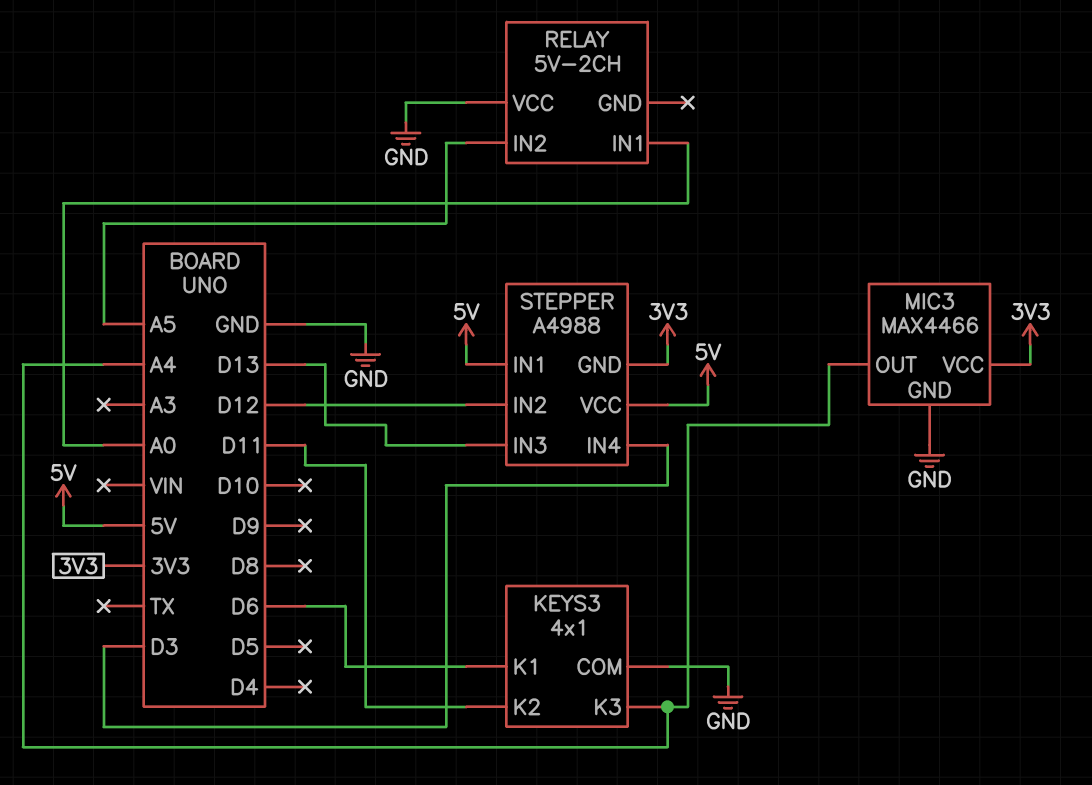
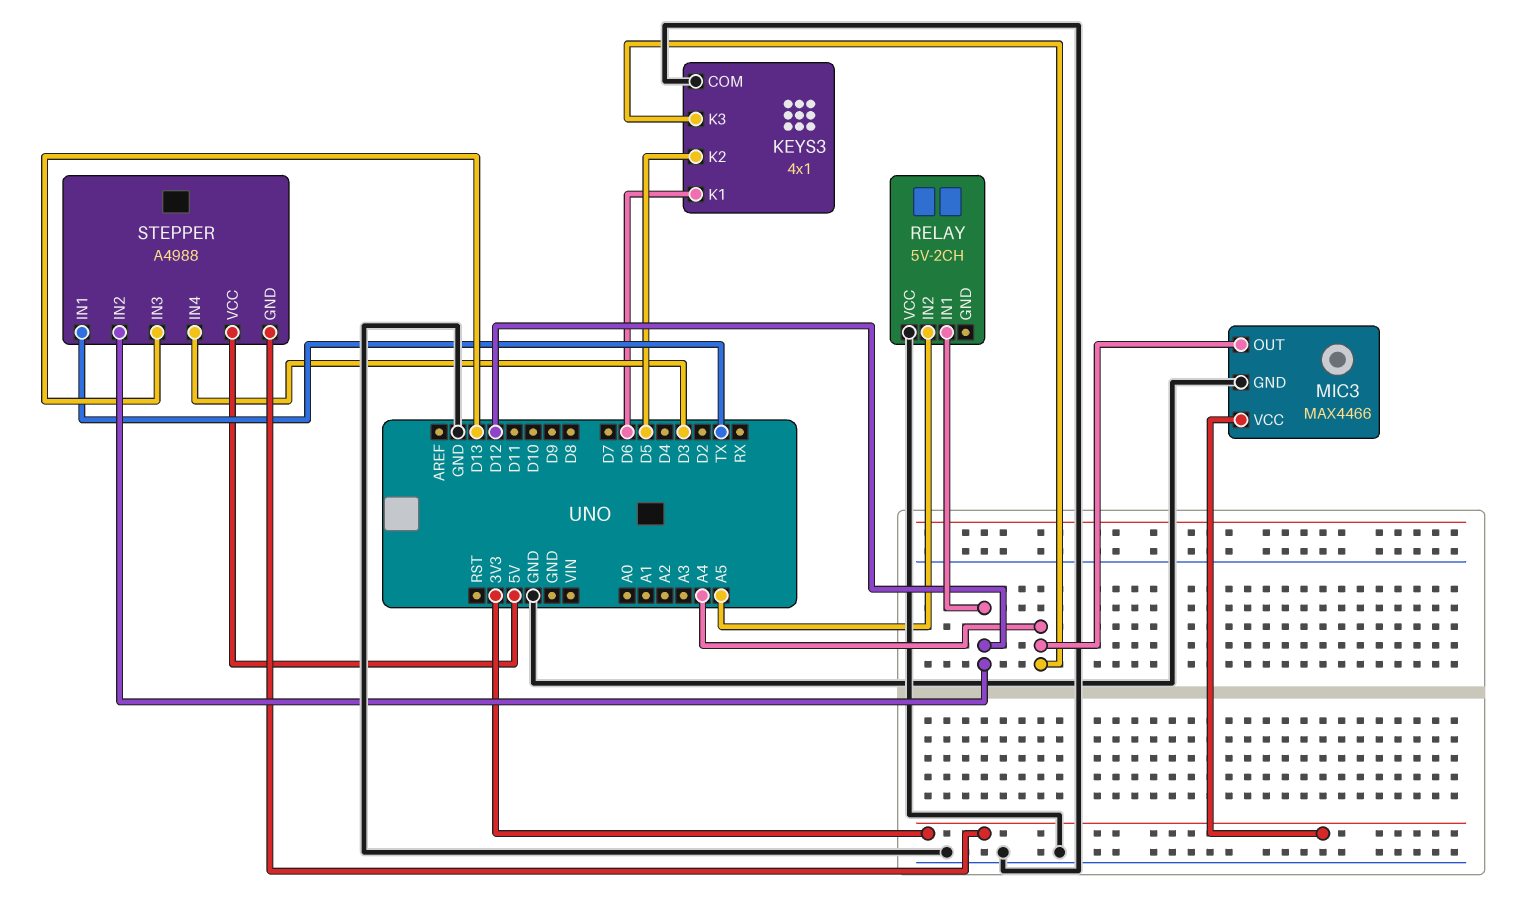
KEYS3 pin K2: D11 -> D5
RELAY pin IN1: A0 -> D12
STEPPER pin IN1: 5V -> TX

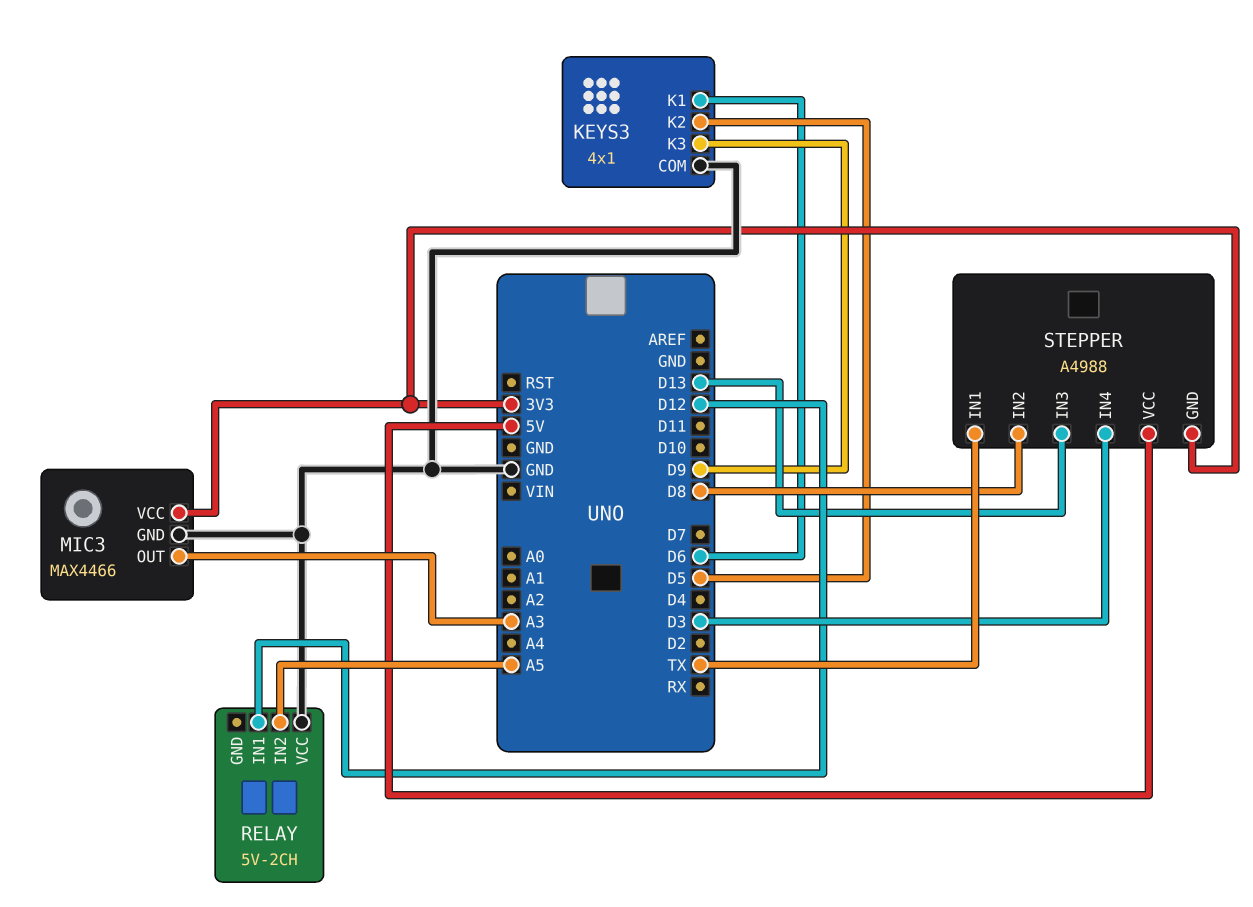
KEYS3 pin K3: A4 -> D9
MIC3 pin OUT: A4 -> A3
STEPPER pin IN2: D12 -> D8

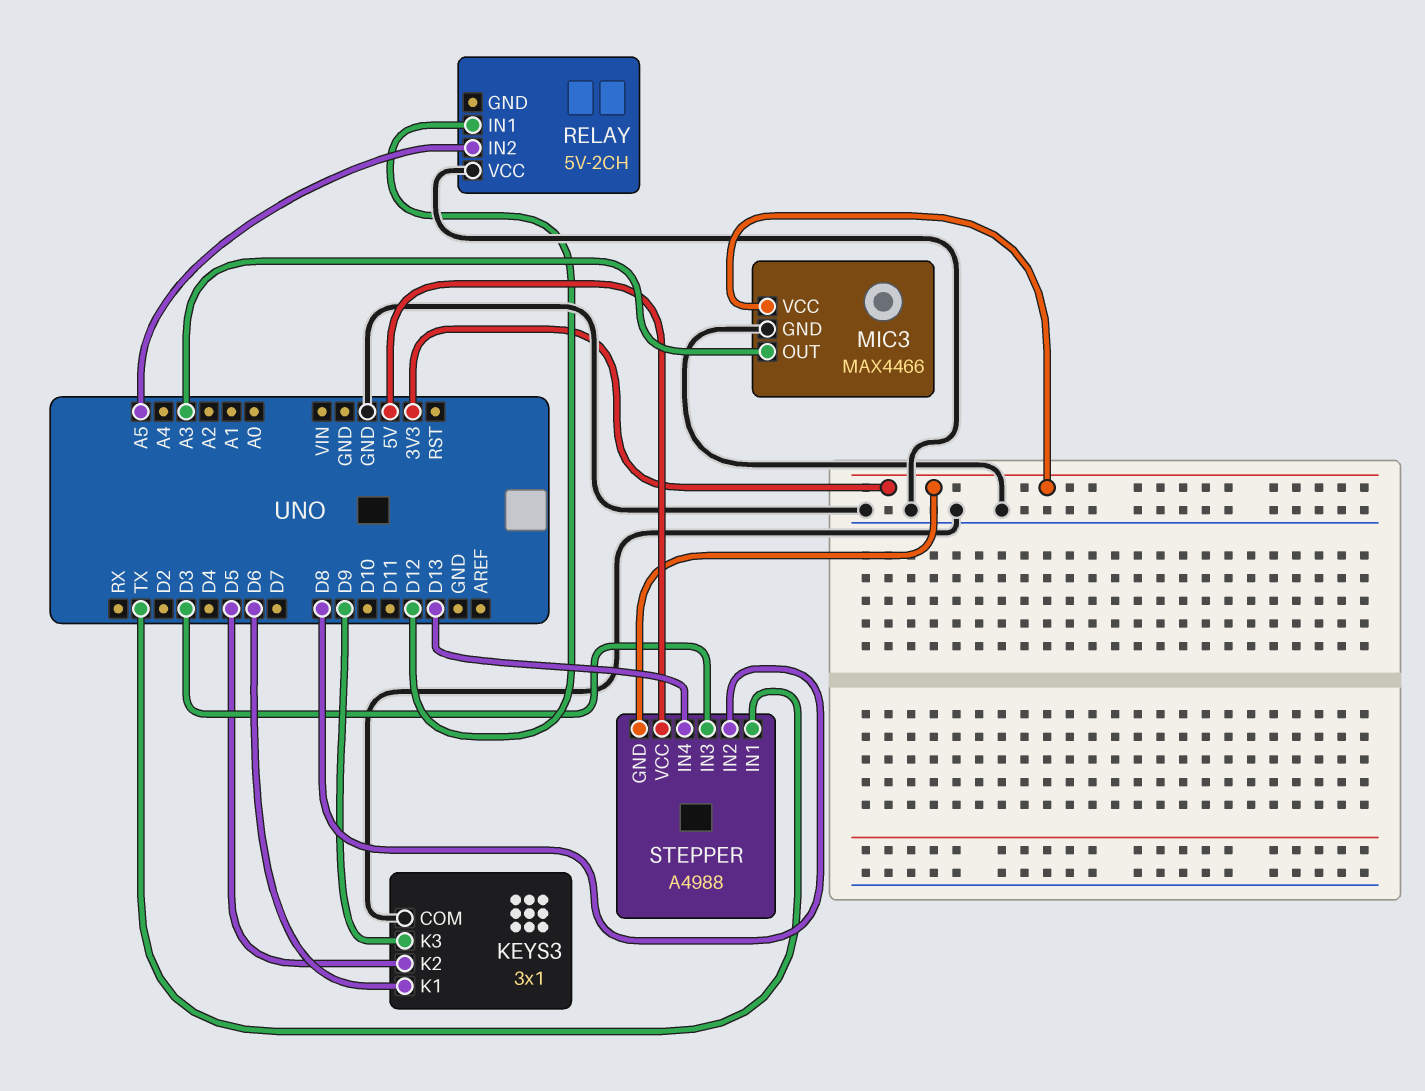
KEYS3: 4x1 -> 3x1
STEPPER pin IN3: D13 -> D3
STEPPER pin IN4: D3 -> D13

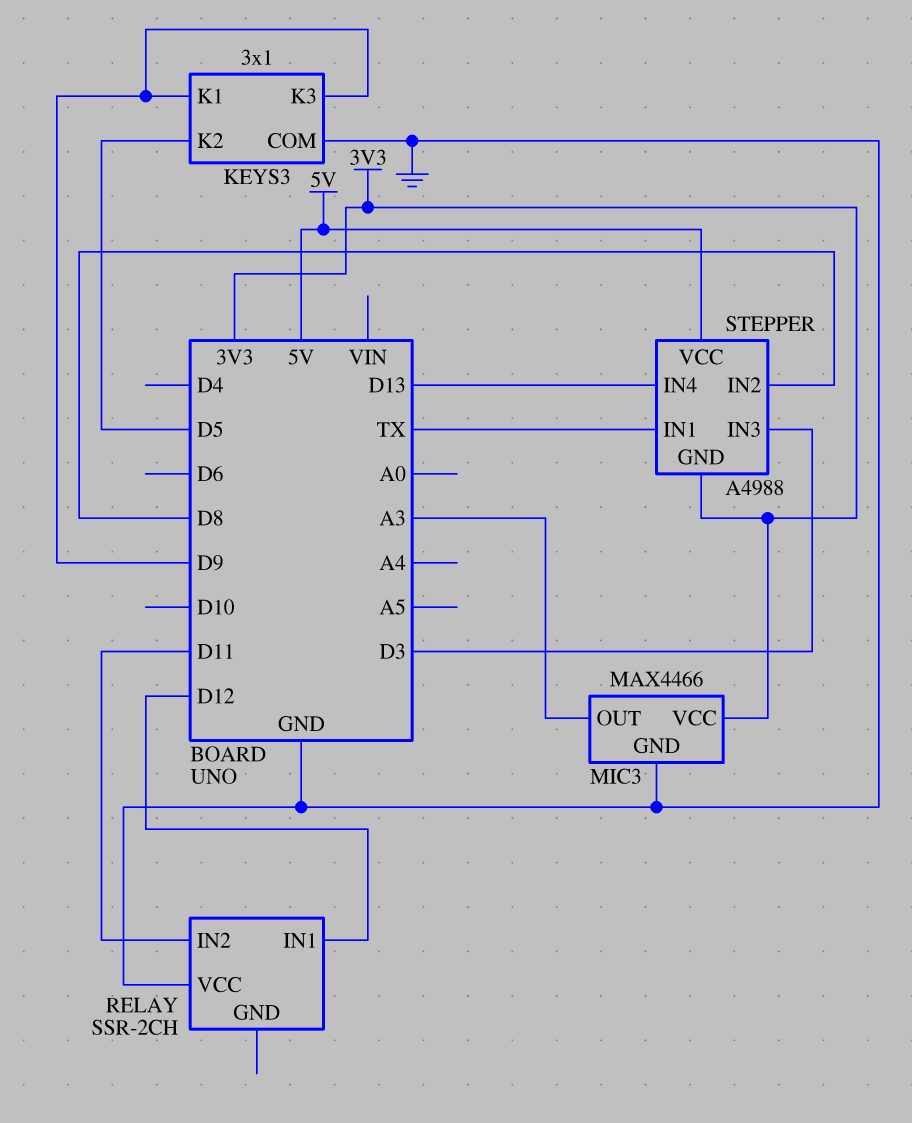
KEYS3 pin K1: D6 -> D9
RELAY: 5V-2CH -> SSR-2CH
RELAY pin IN2: A5 -> D11

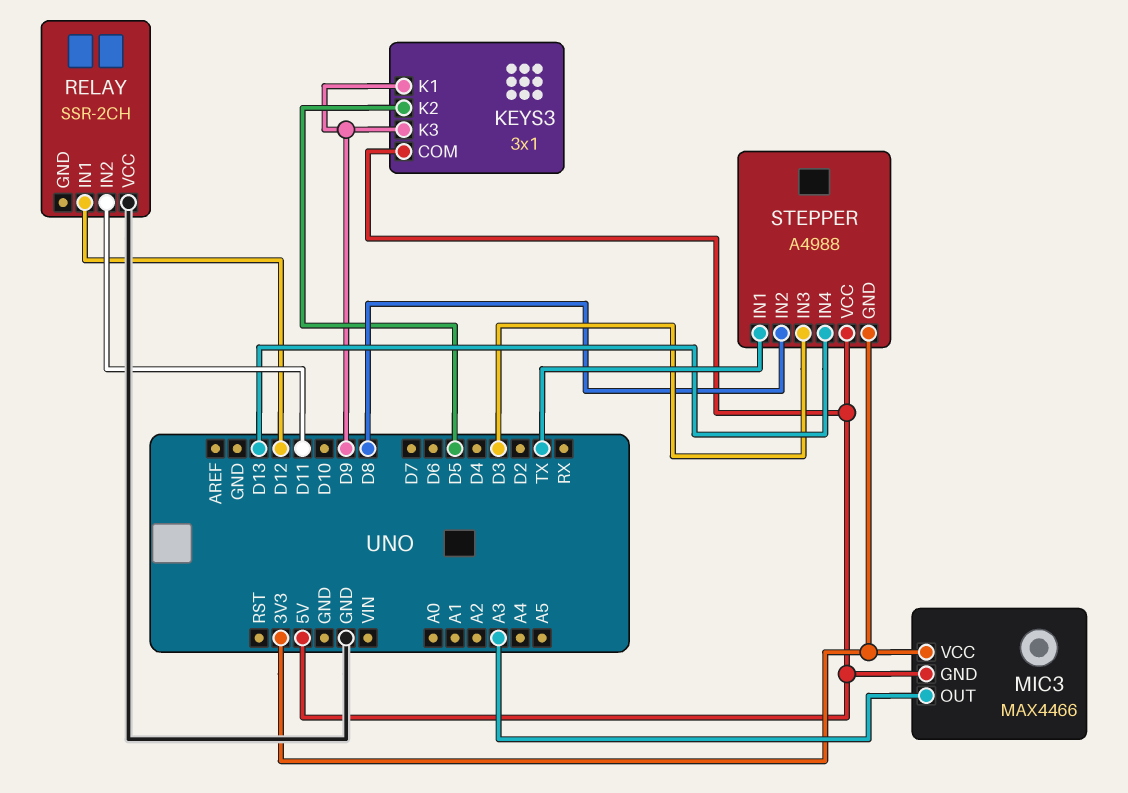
KEYS3 pin COM: GND -> 5V
MIC3 pin GND: GND -> 5V

